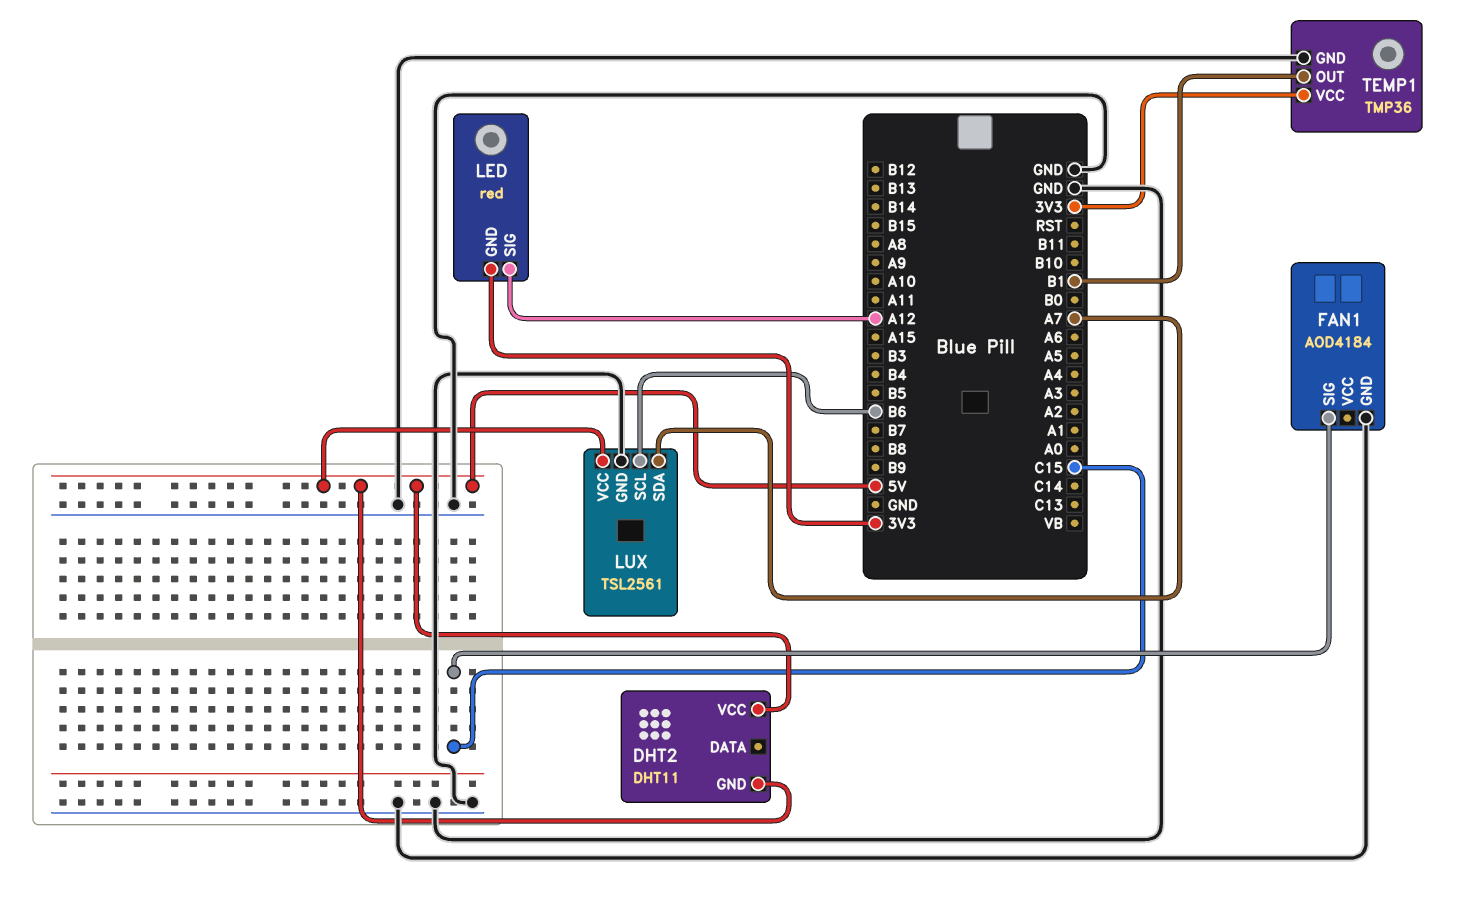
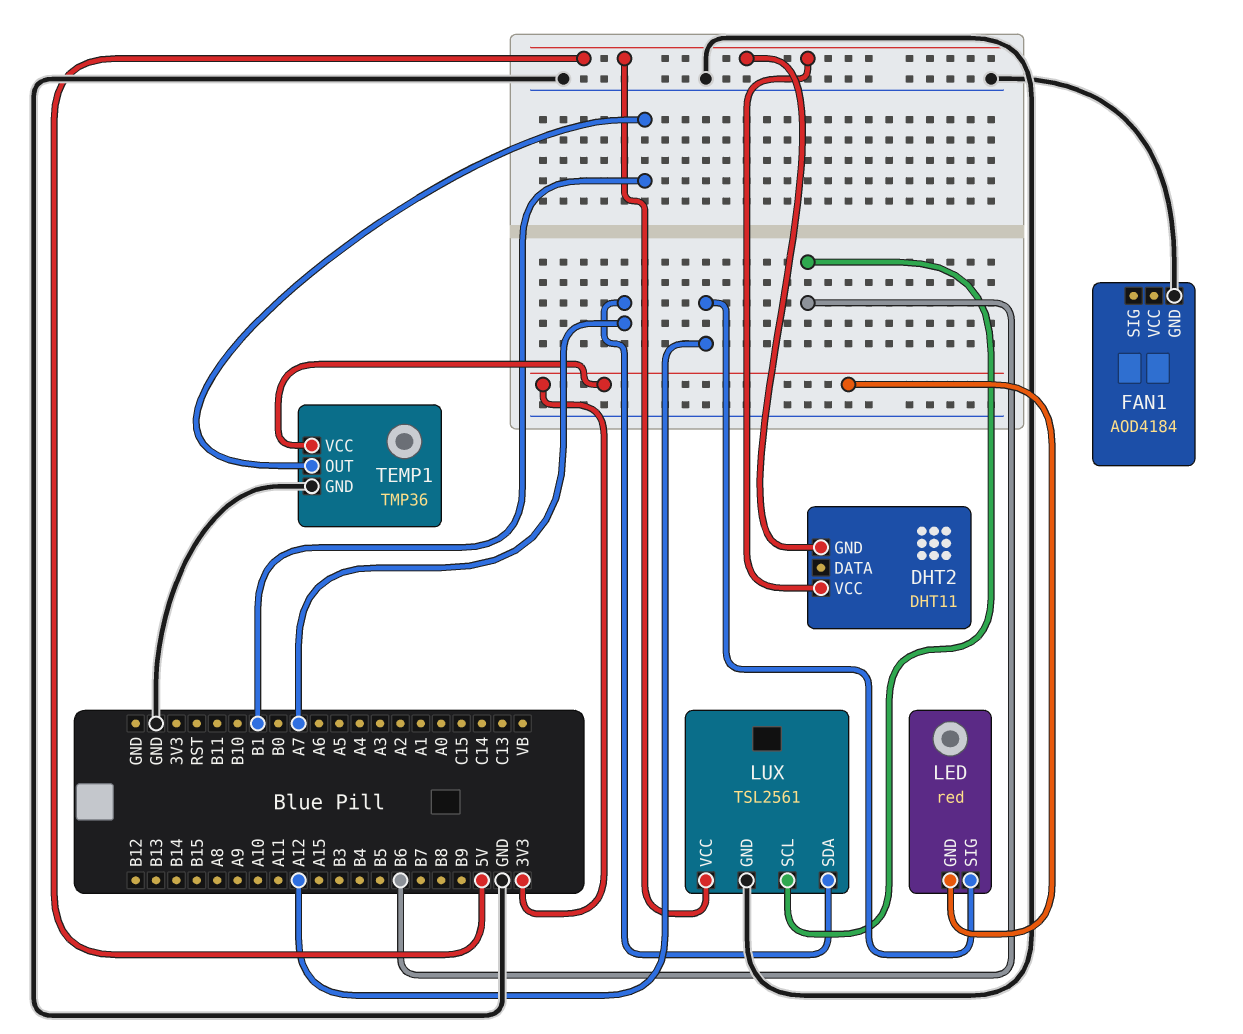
FAN1 pin SIG: C15 -> none

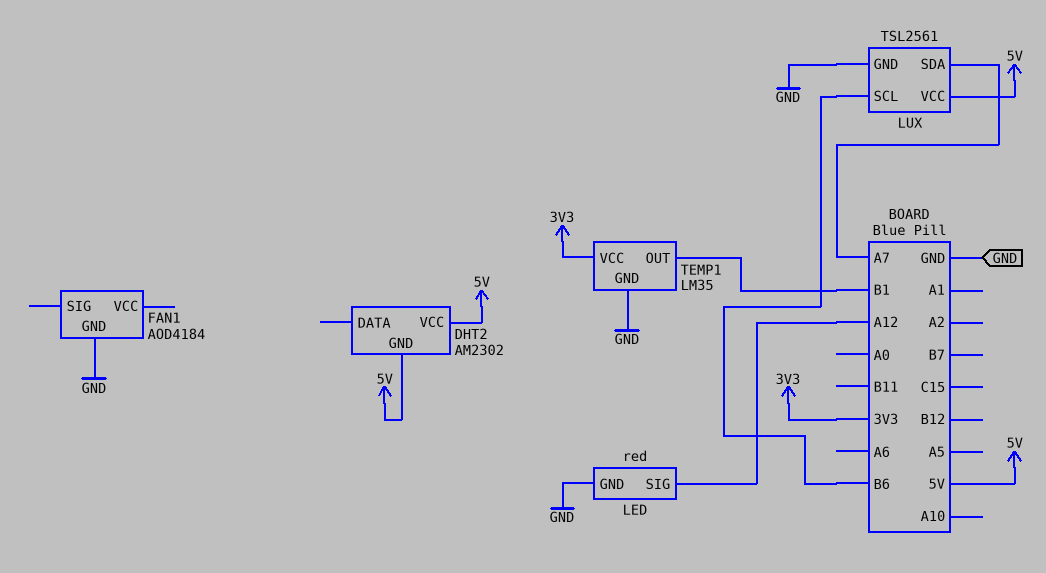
DHT2: DHT11 -> AM2302
LED pin GND: 3V3 -> GND
TEMP1: TMP36 -> LM35

